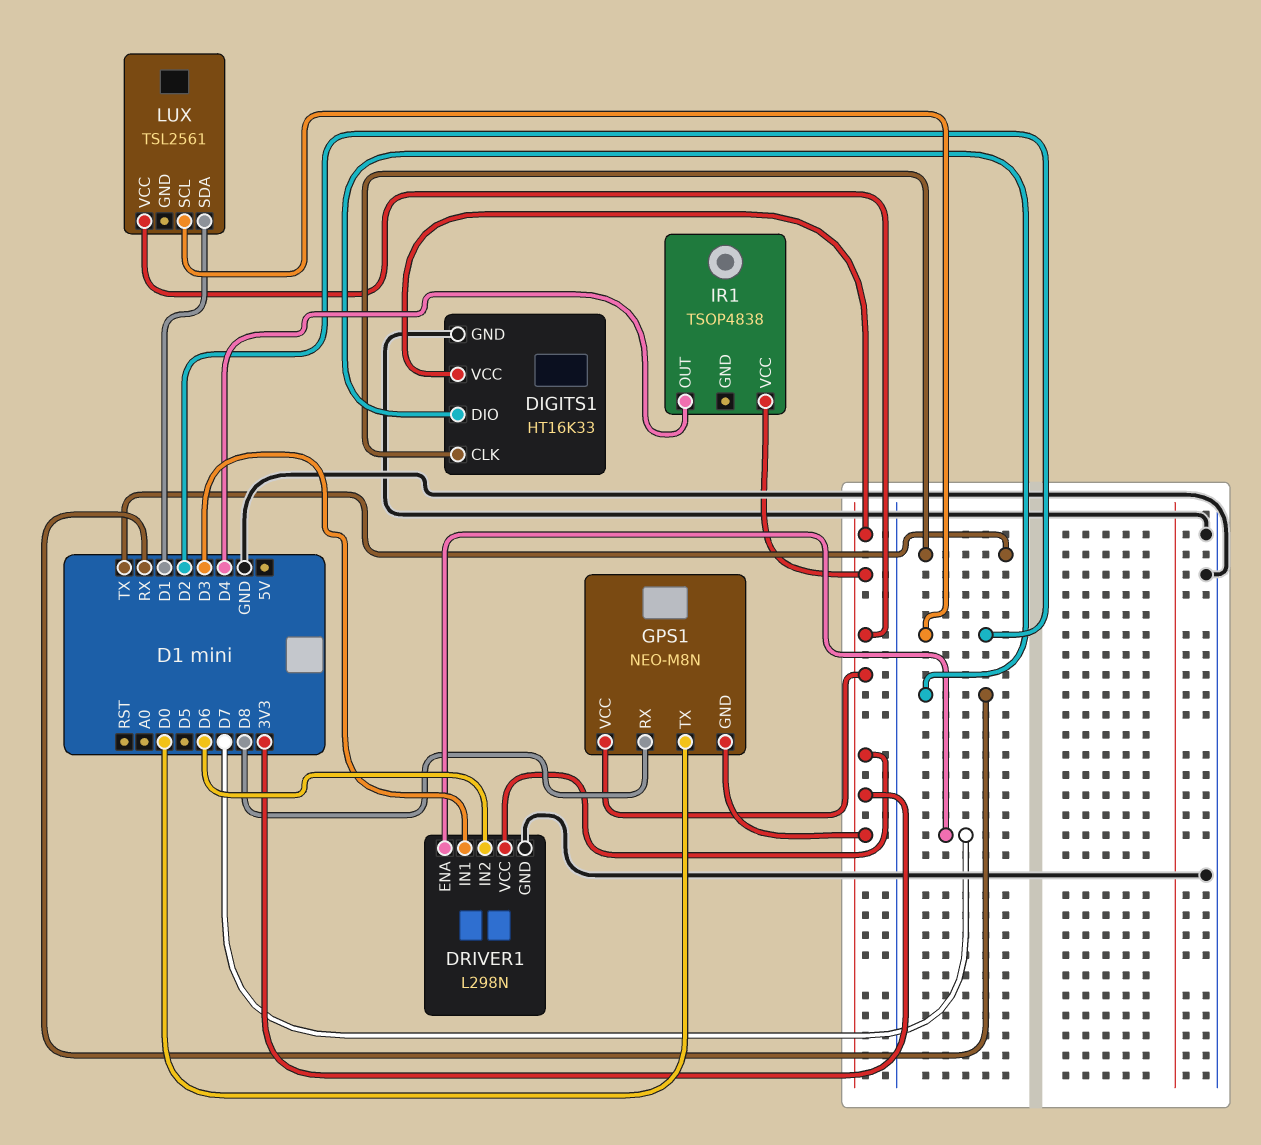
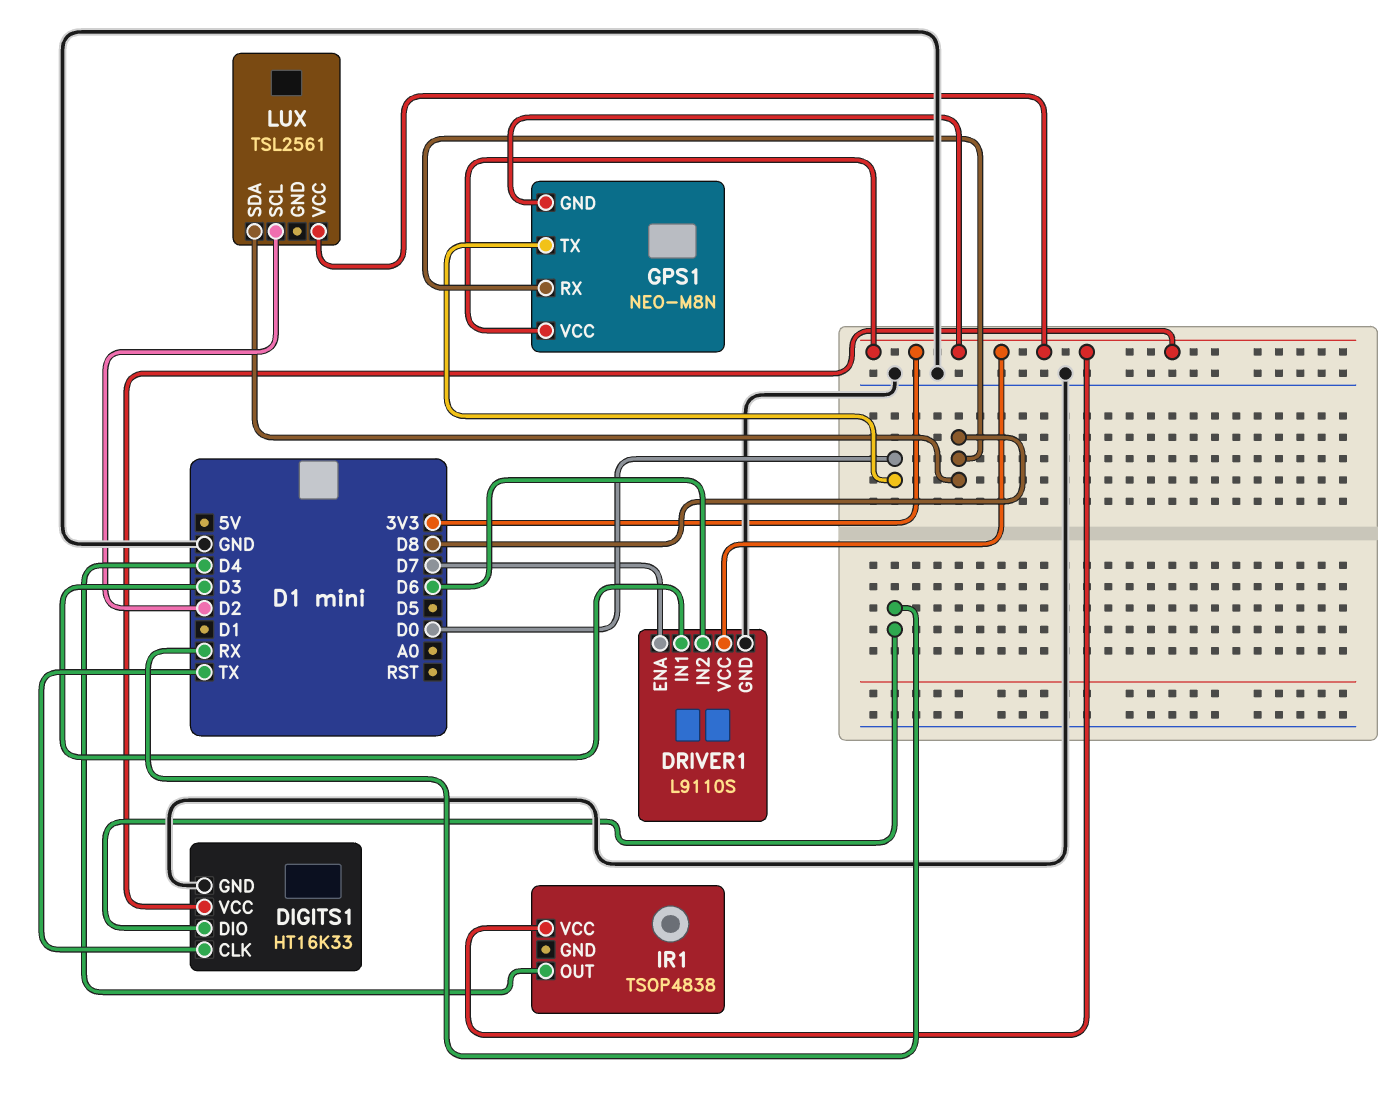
DRIVER1: L298N -> L9110S
LUX pin SDA: D1 -> D8

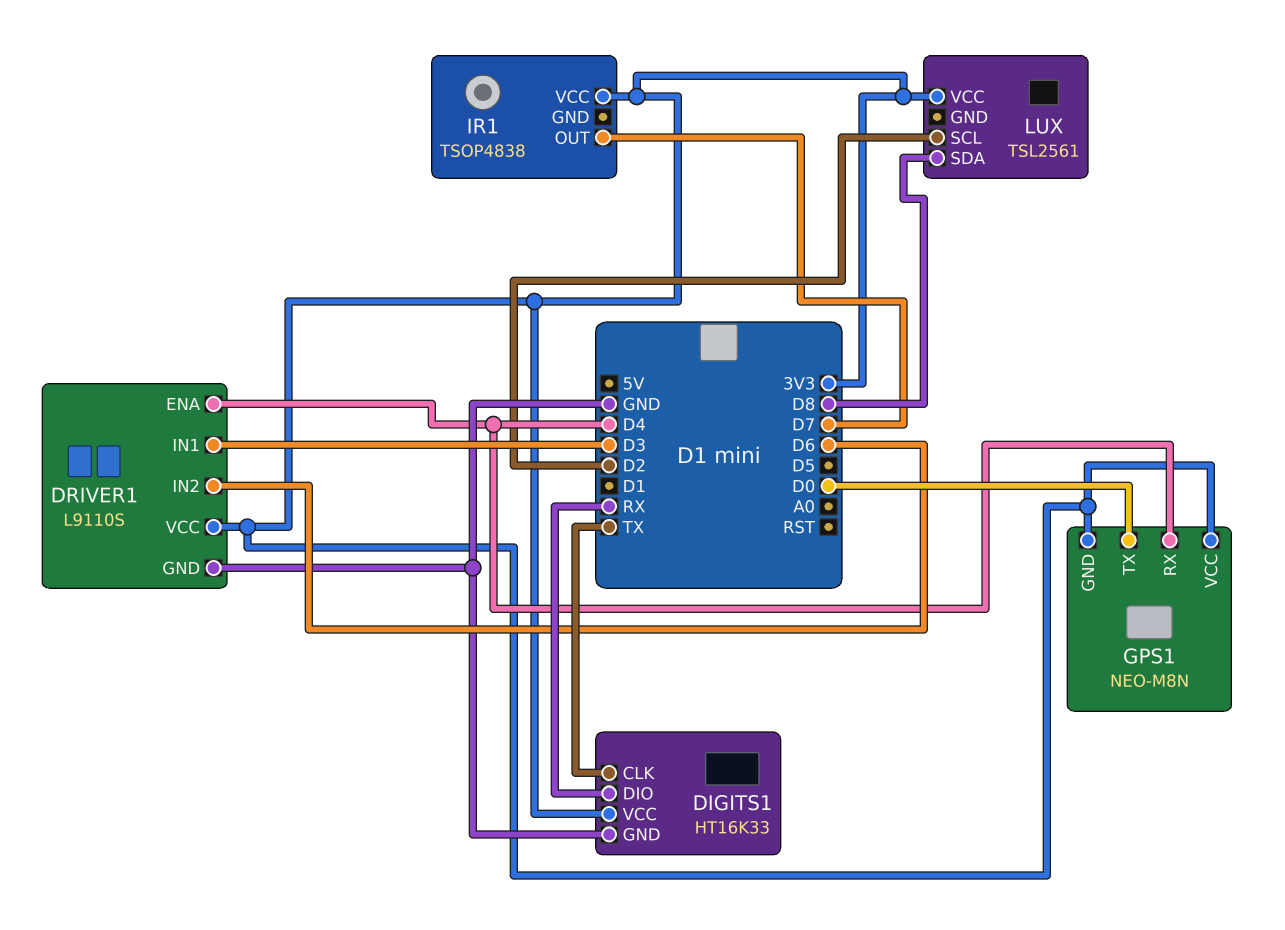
DRIVER1 pin ENA: D7 -> D4
GPS1 pin RX: D8 -> D4
IR1 pin OUT: D4 -> D7

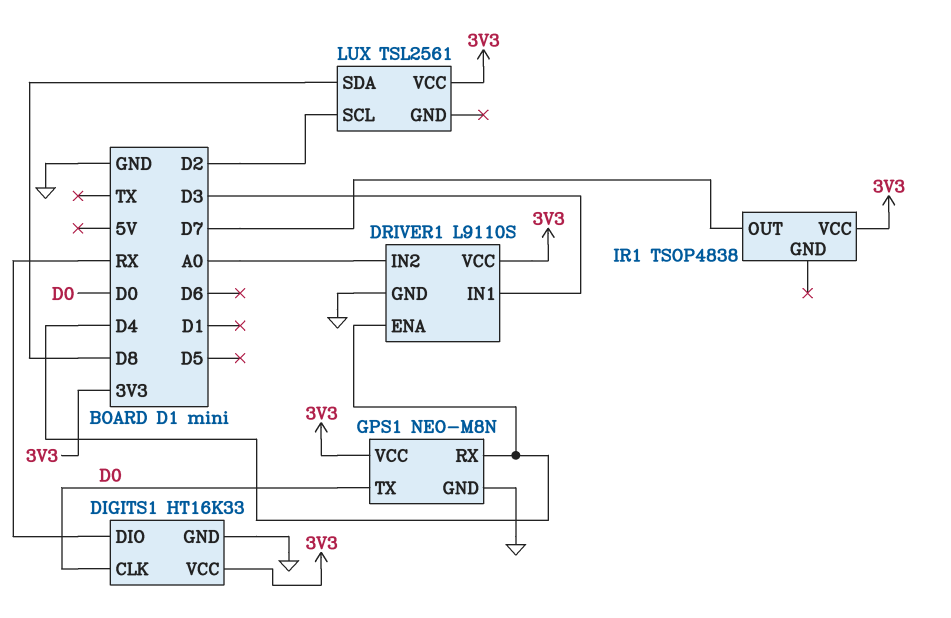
DIGITS1 pin CLK: TX -> D0
DRIVER1 pin IN2: D6 -> A0
GPS1 pin GND: 3V3 -> GND

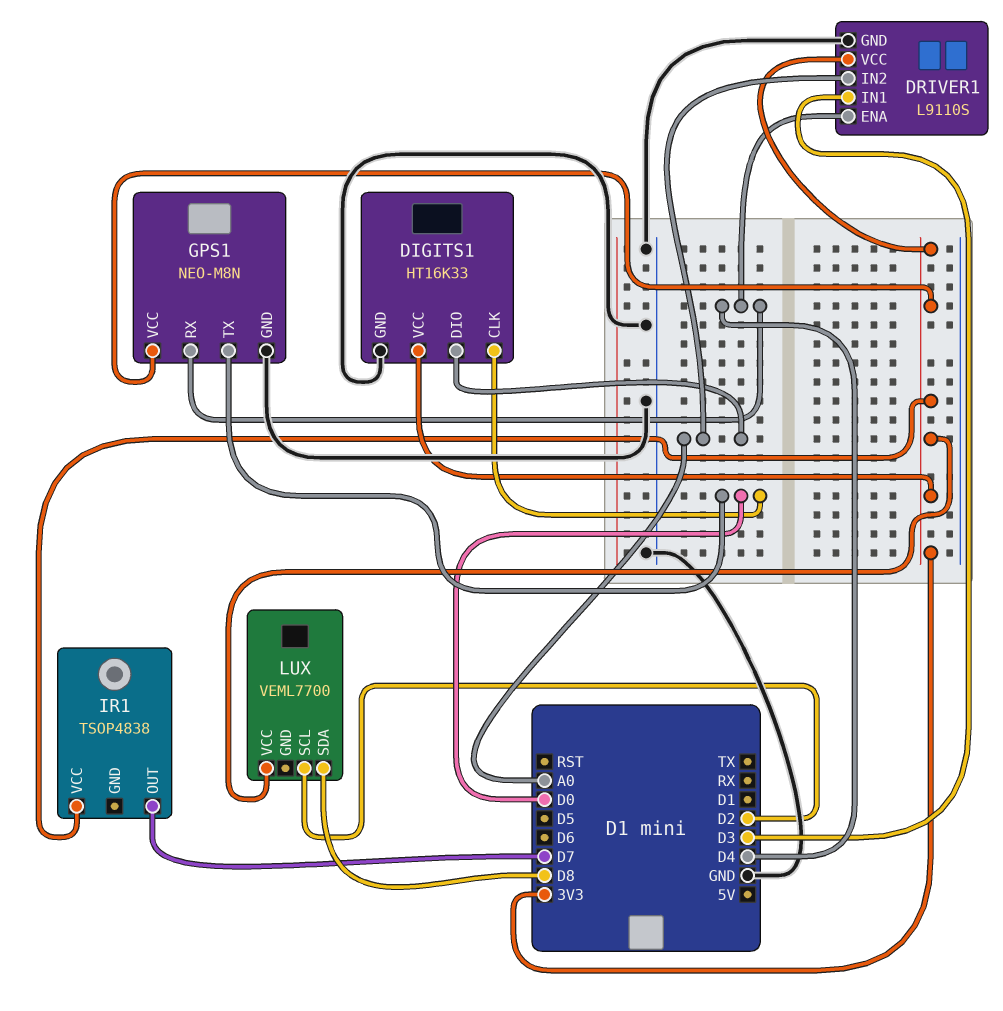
DIGITS1 pin DIO: RX -> A0
LUX: TSL2561 -> VEML7700

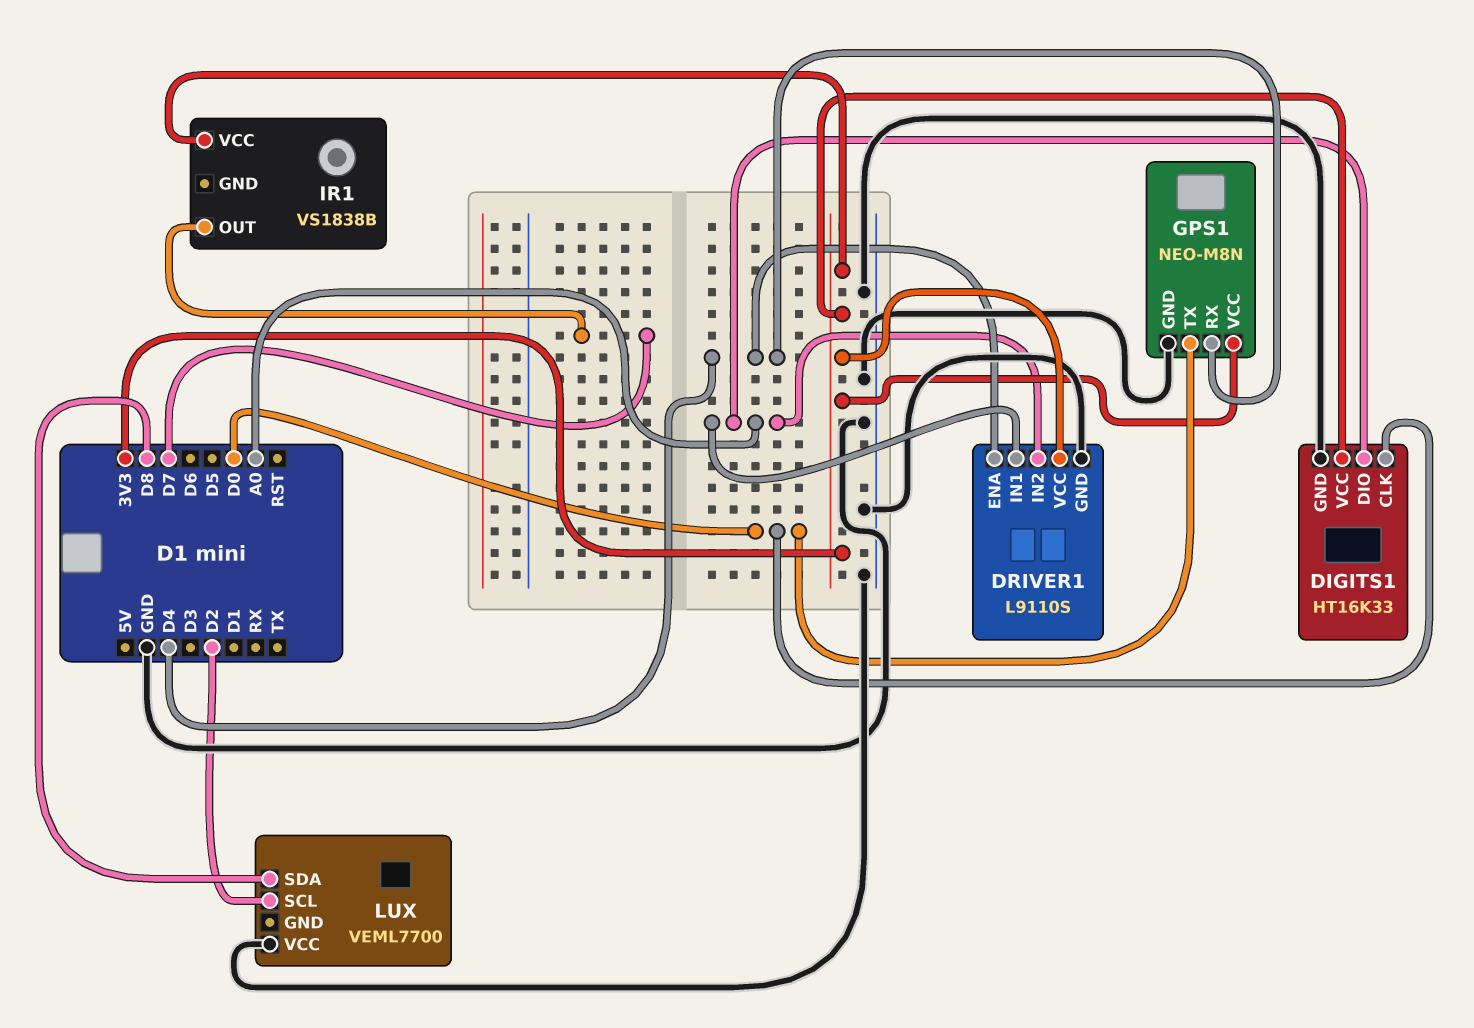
DRIVER1 pin IN1: D3 -> A0
IR1: TSOP4838 -> VS1838B
LUX pin VCC: 3V3 -> GND

